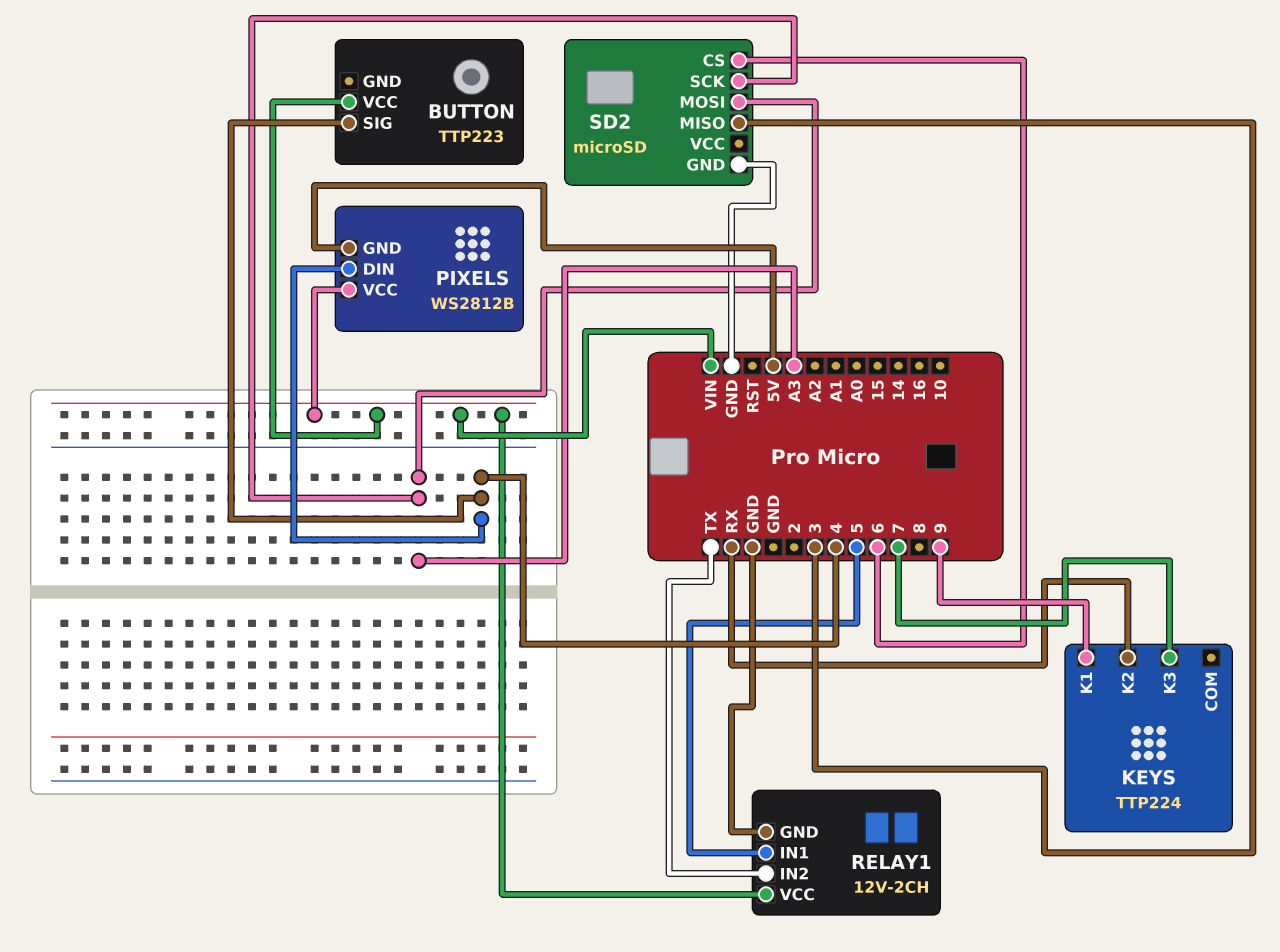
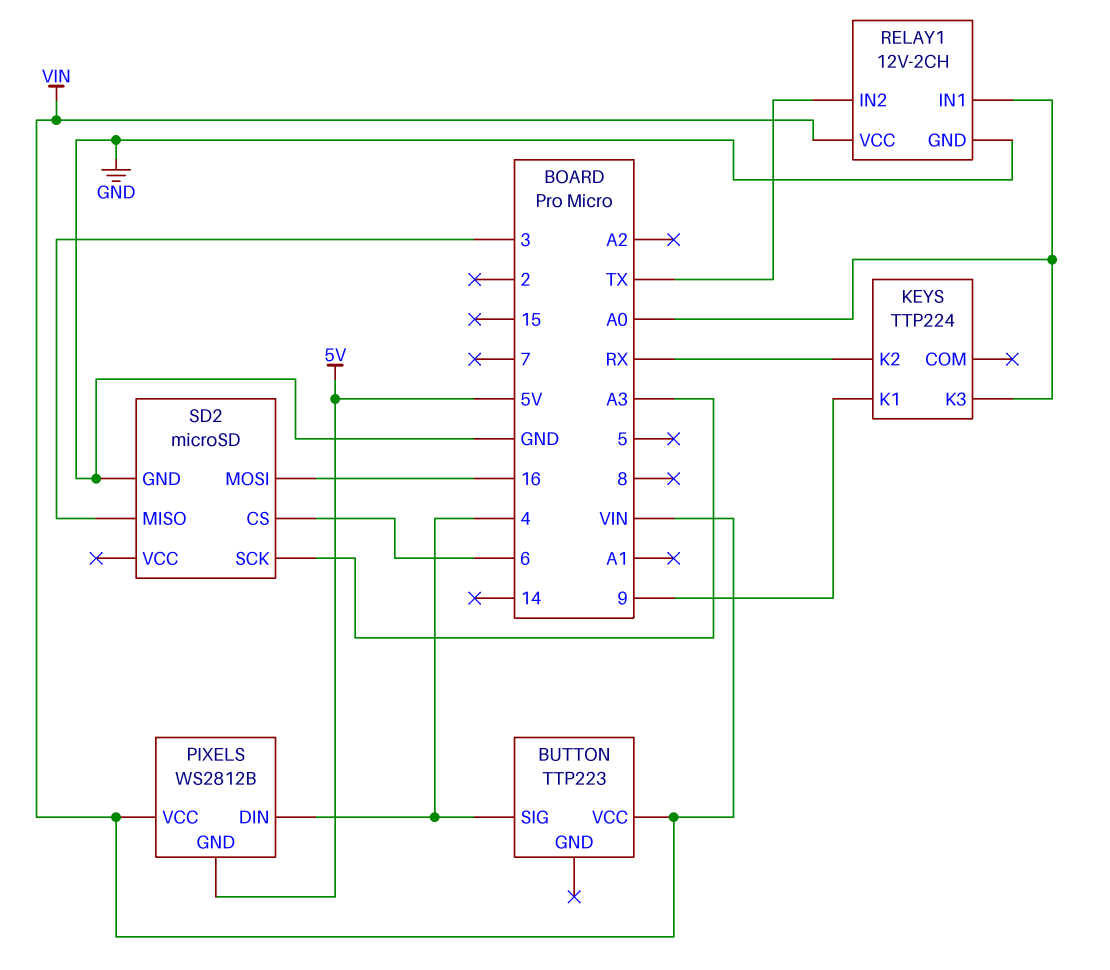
KEYS pin K3: 7 -> A0
RELAY1 pin IN1: 5 -> A0
SD2 pin MOSI: A3 -> 16

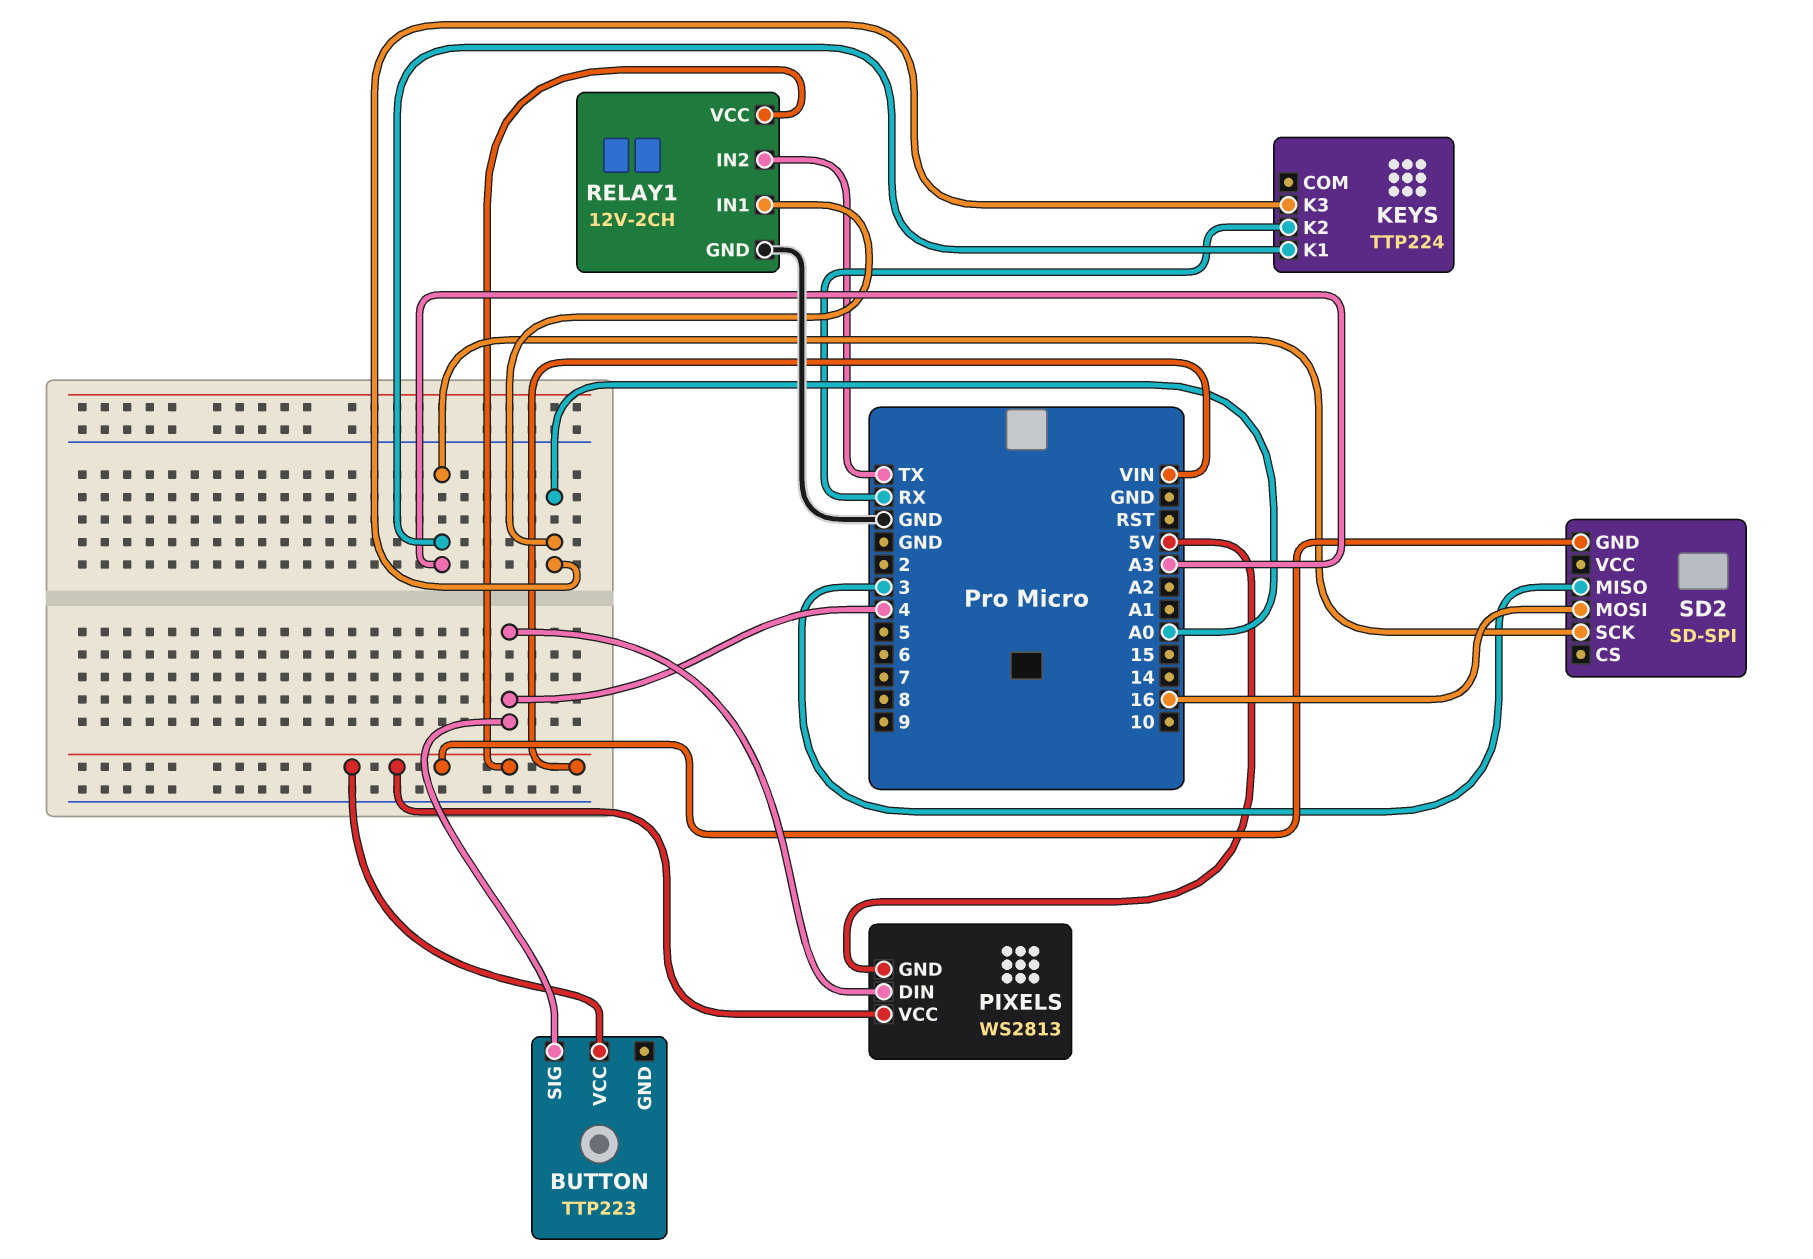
KEYS pin K1: 9 -> A3
PIXELS: WS2812B -> WS2813
SD2: microSD -> SD-SPI
SD2 pin CS: 6 -> none
SD2 pin GND: GND -> VIN

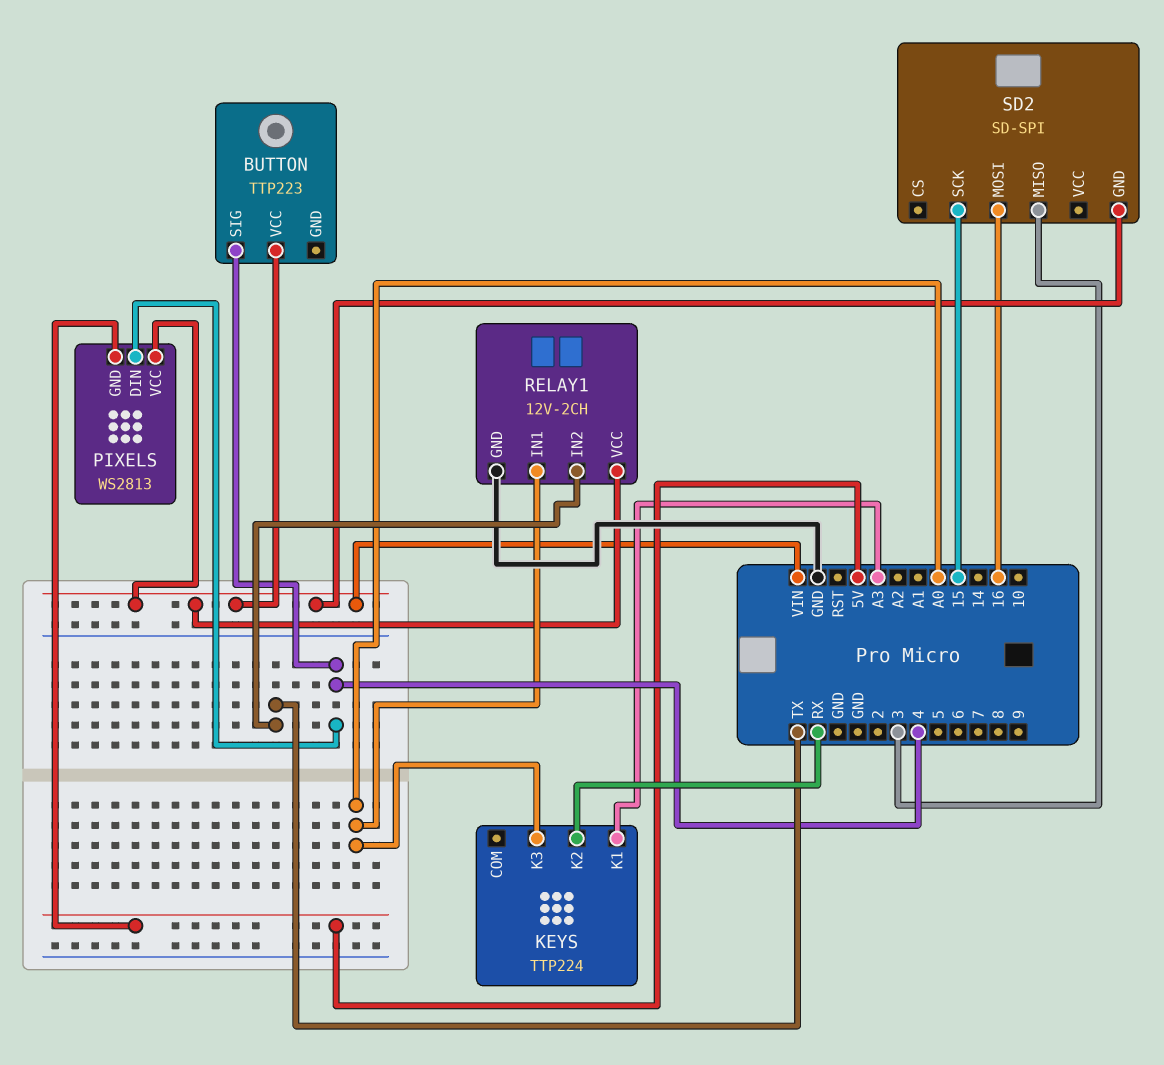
SD2 pin SCK: A3 -> 15

